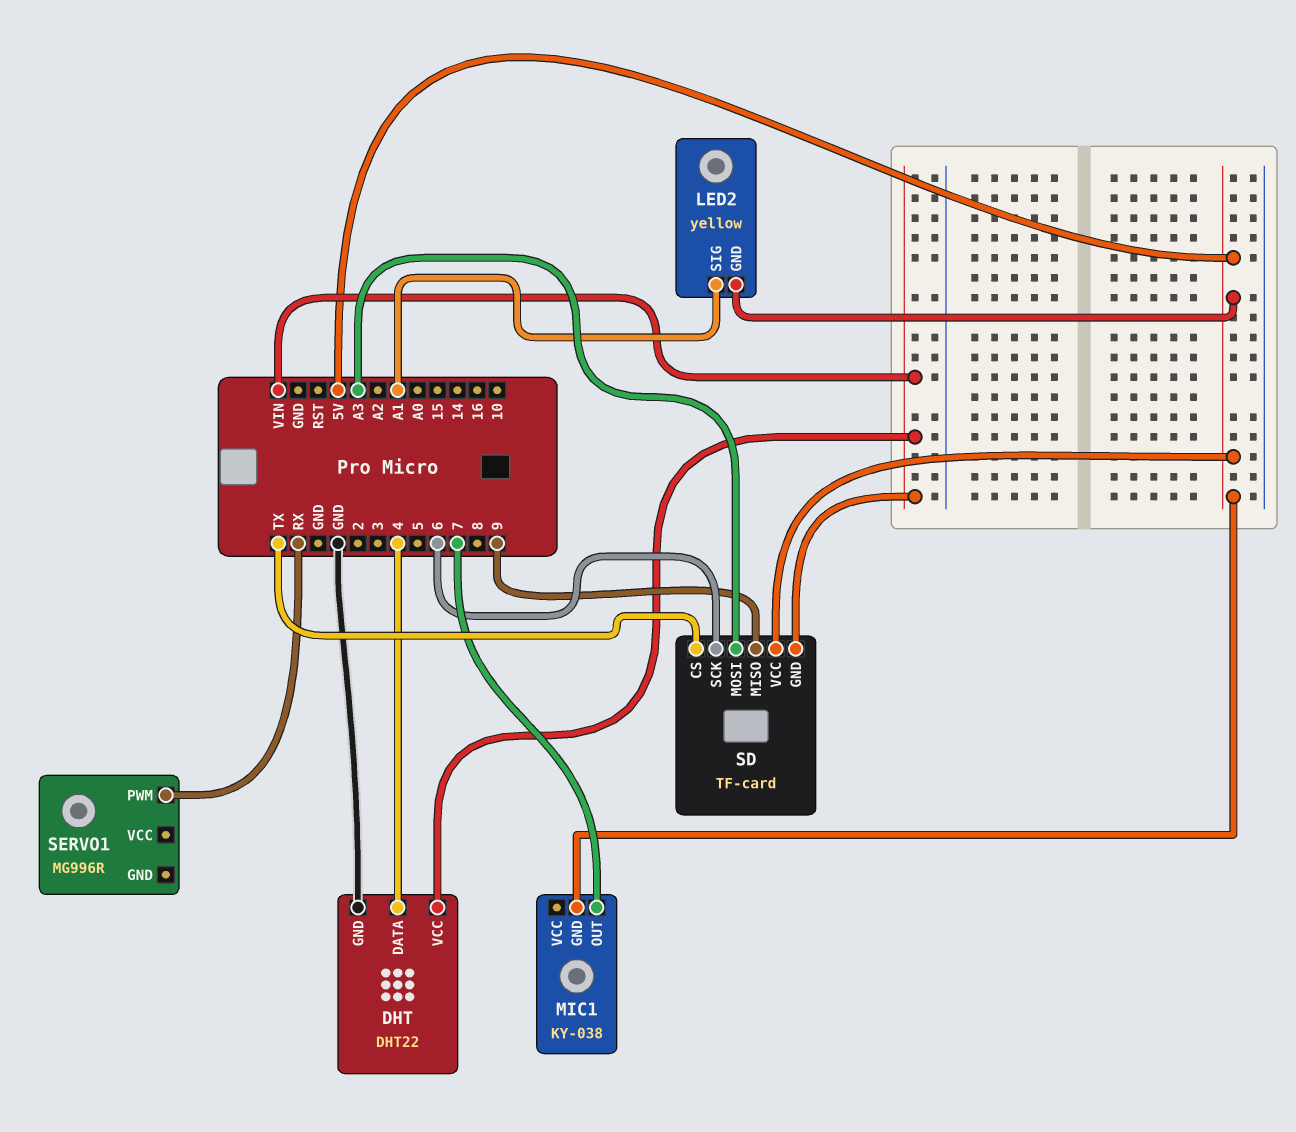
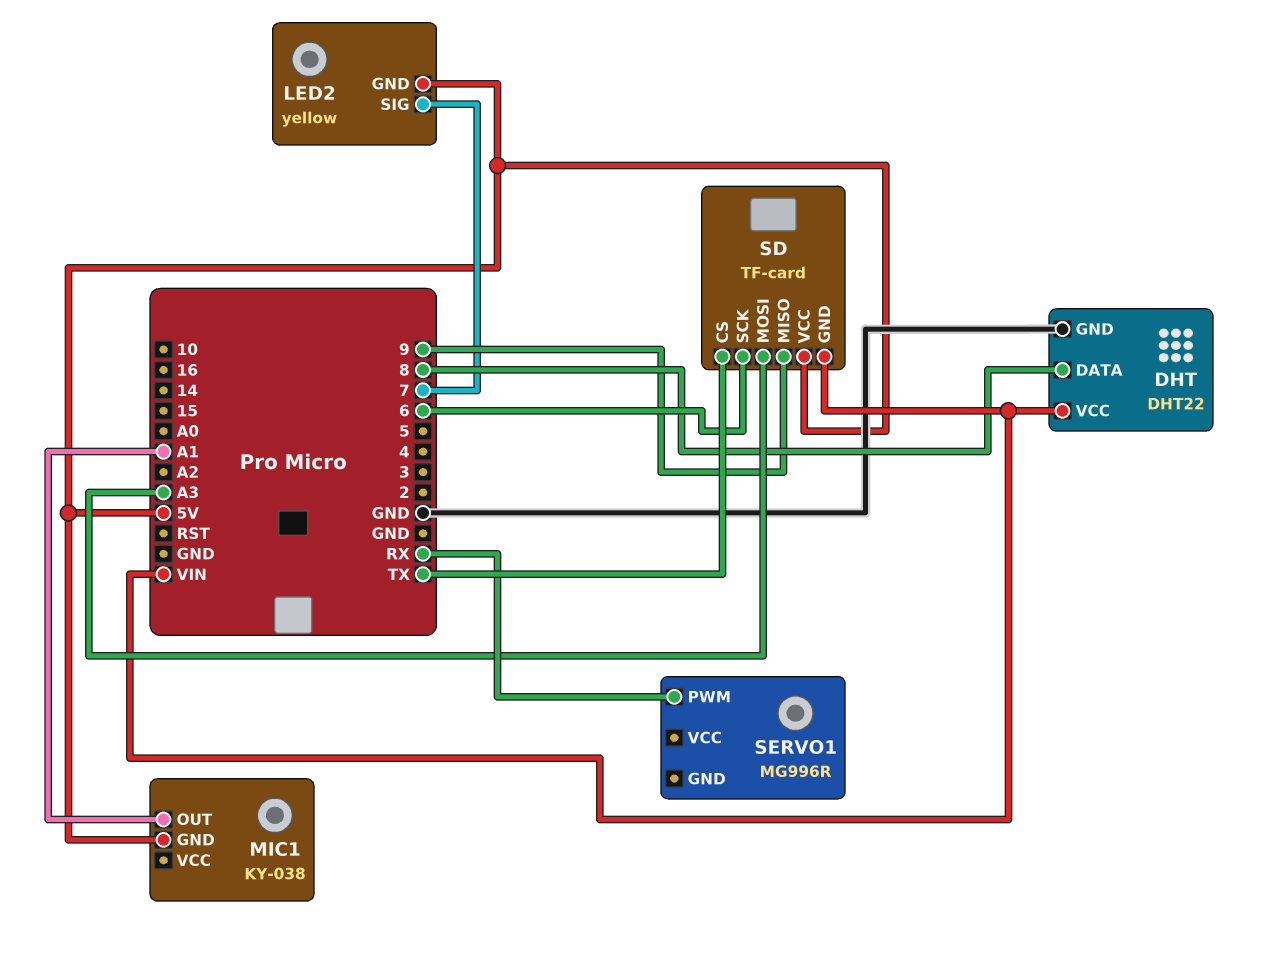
DHT pin DATA: 4 -> 8
LED2 pin SIG: A1 -> 7
MIC1 pin OUT: 7 -> A1

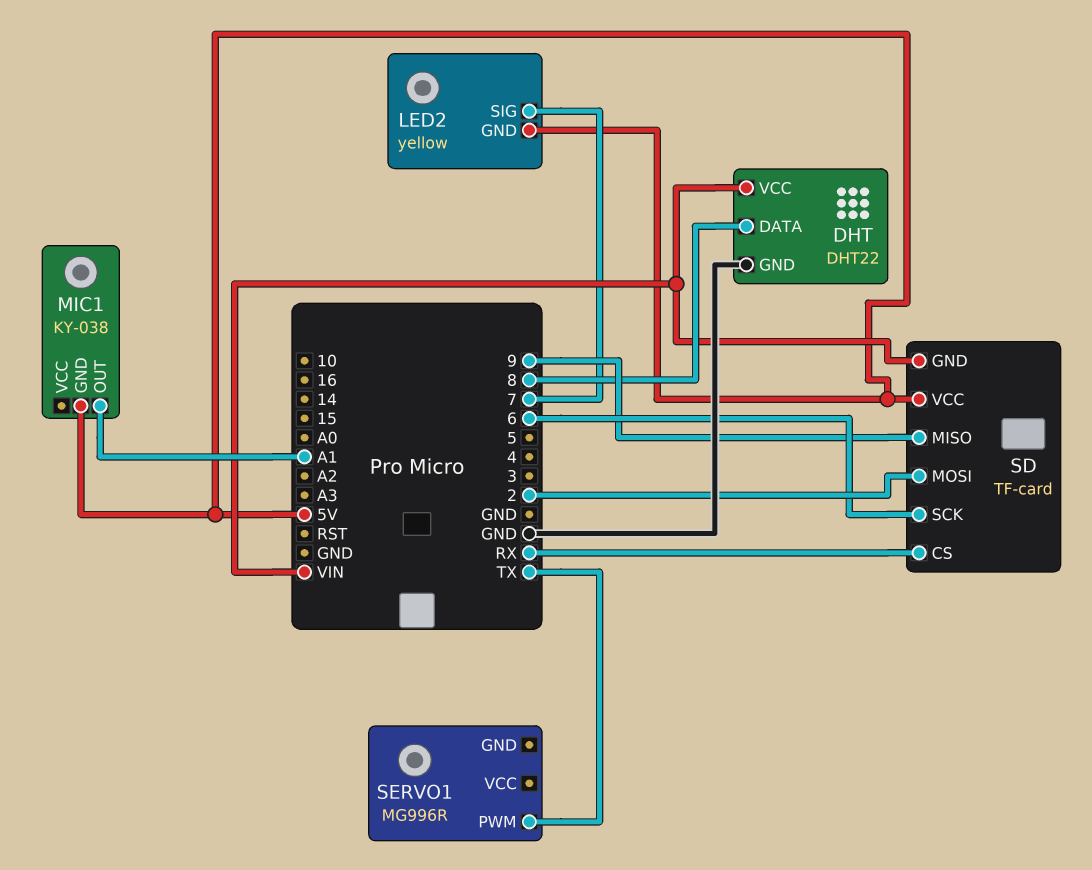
SD pin CS: TX -> RX
SD pin MOSI: A3 -> 2
SERVO1 pin PWM: RX -> TX

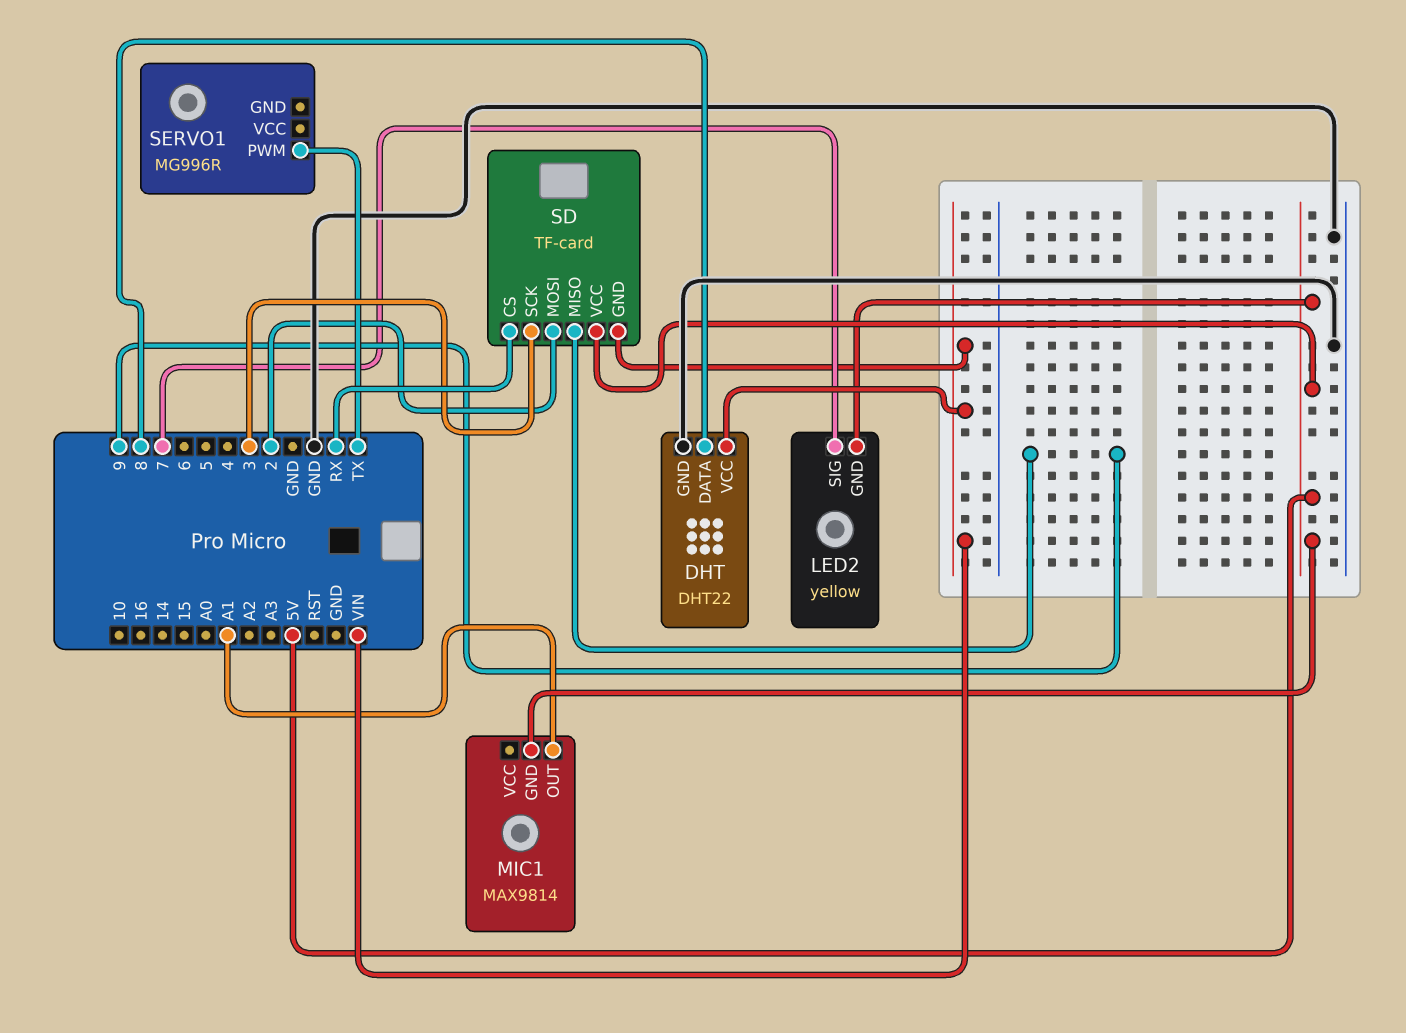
MIC1: KY-038 -> MAX9814
SD pin SCK: 6 -> 3

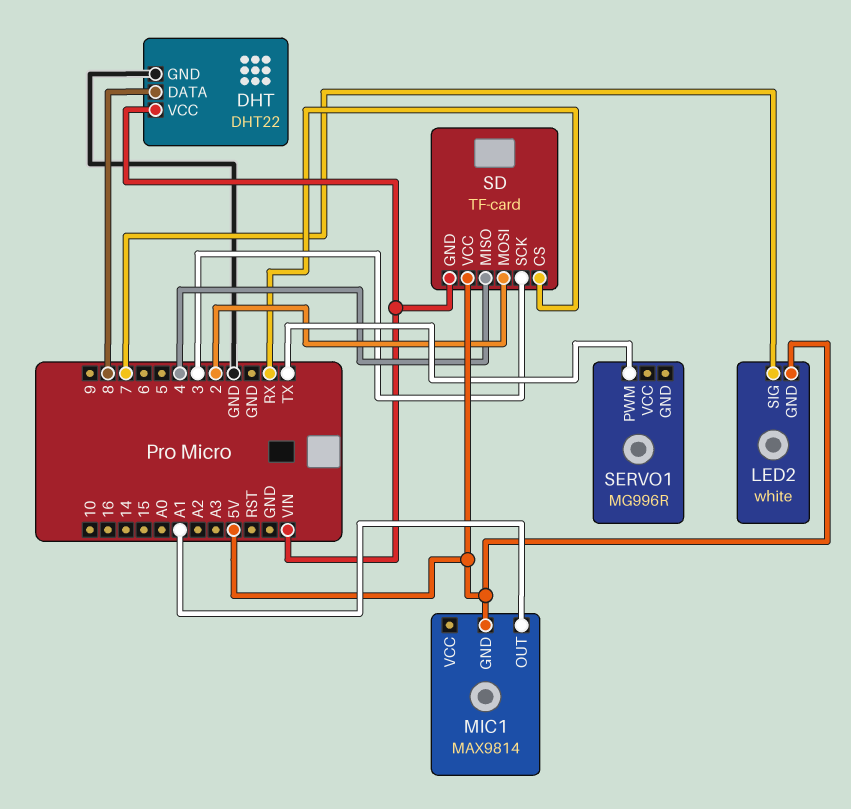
LED2: yellow -> white
SD pin MISO: 9 -> 4

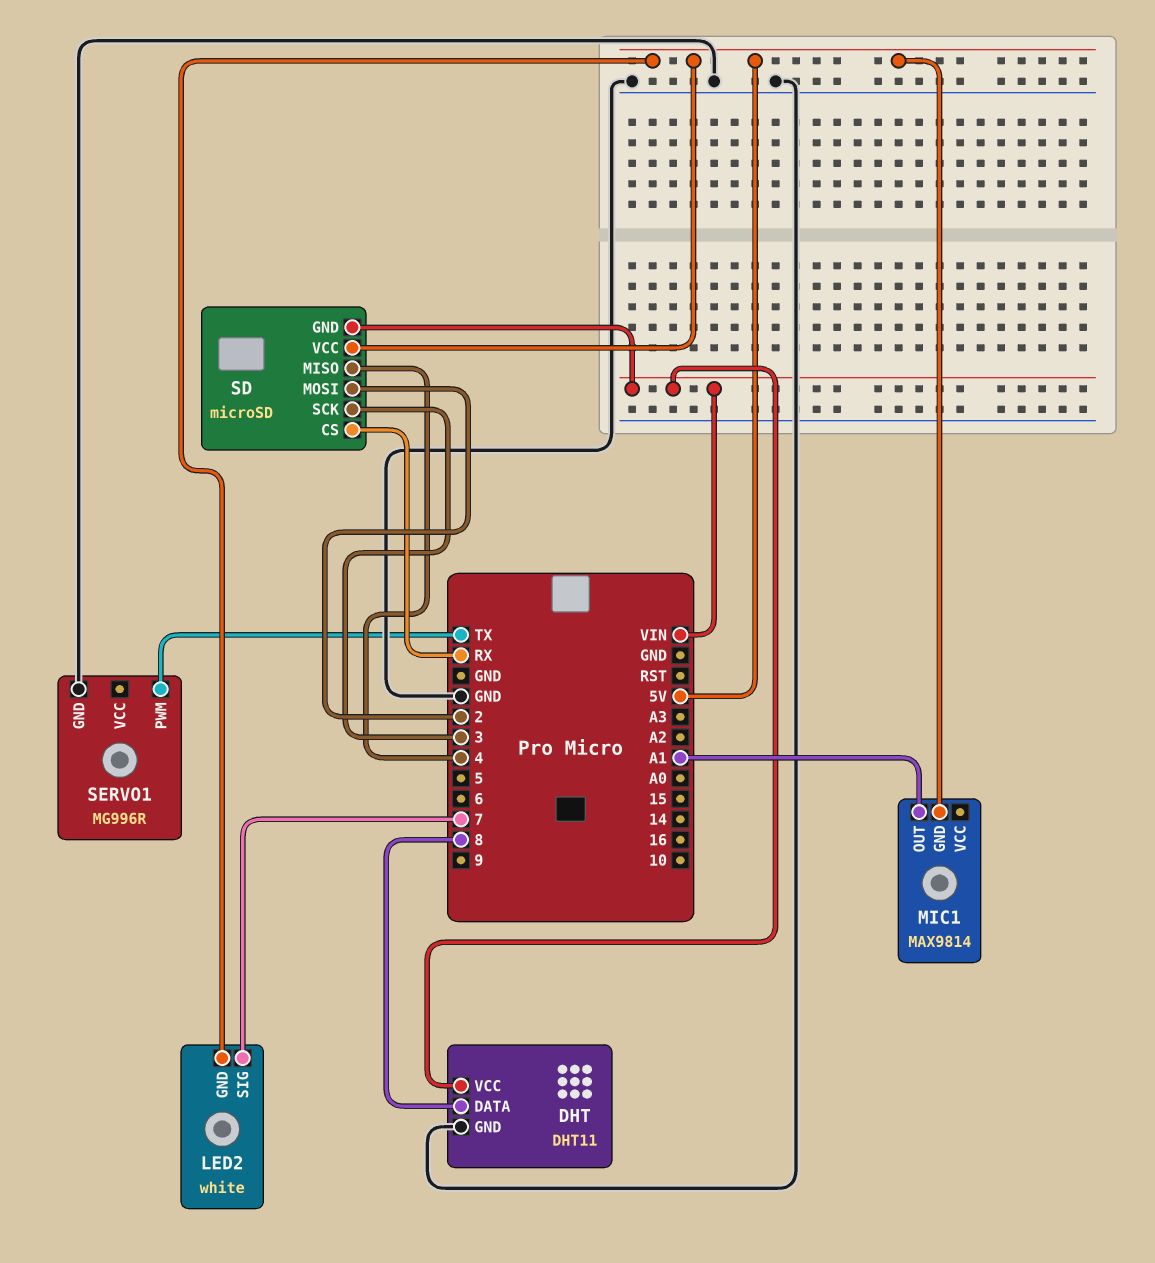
DHT: DHT22 -> DHT11
SD: TF-card -> microSD
SERVO1 pin GND: none -> GND

